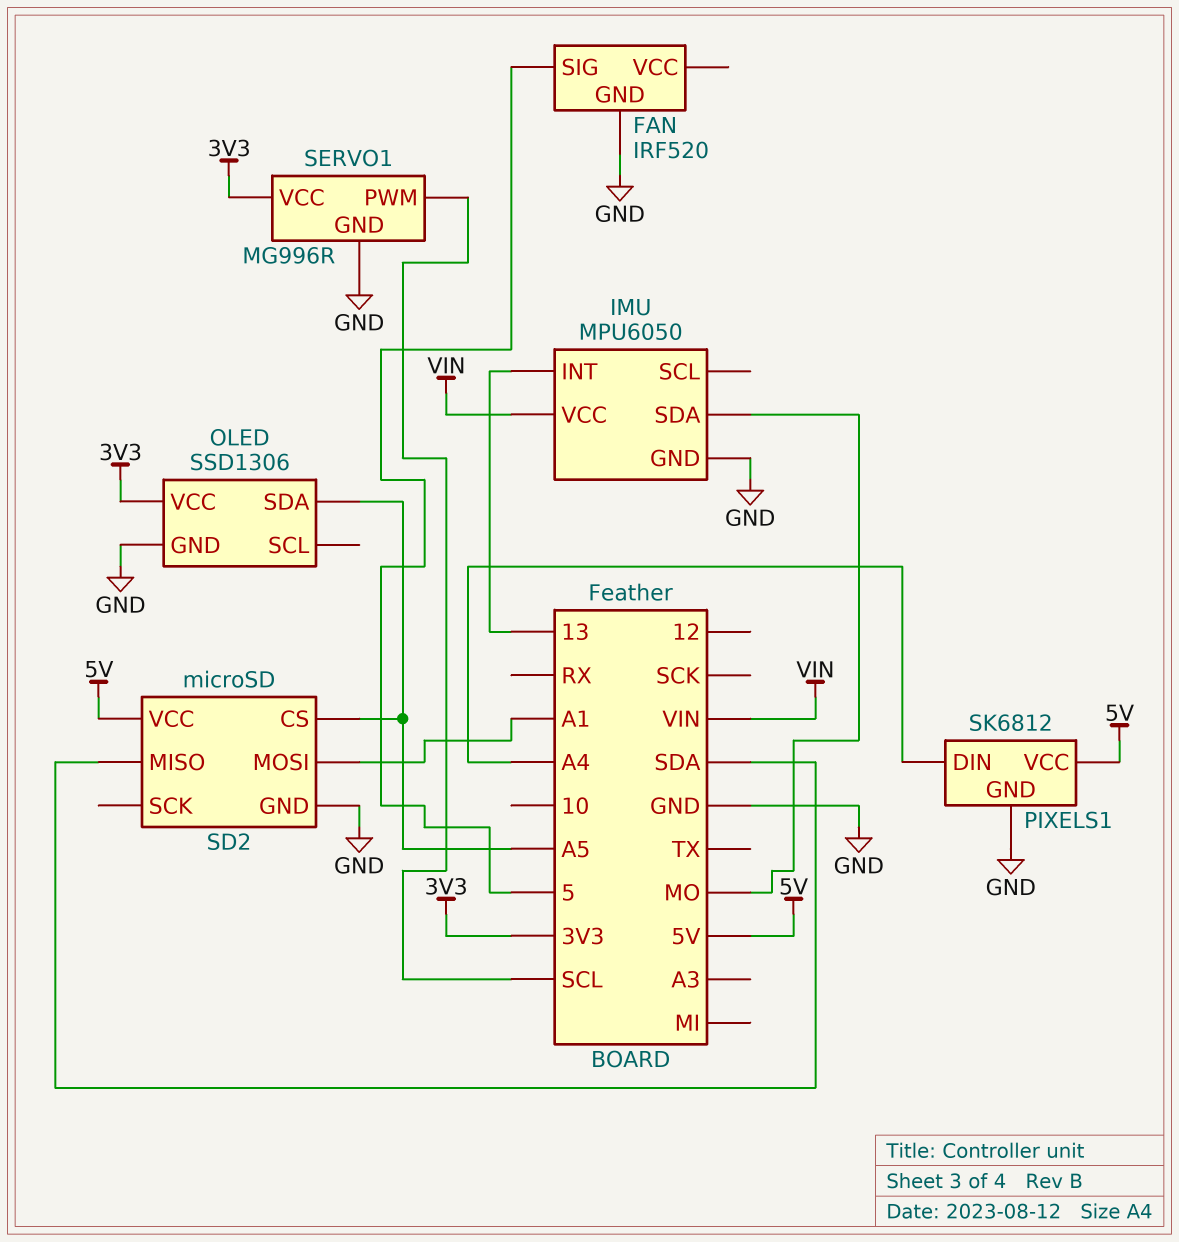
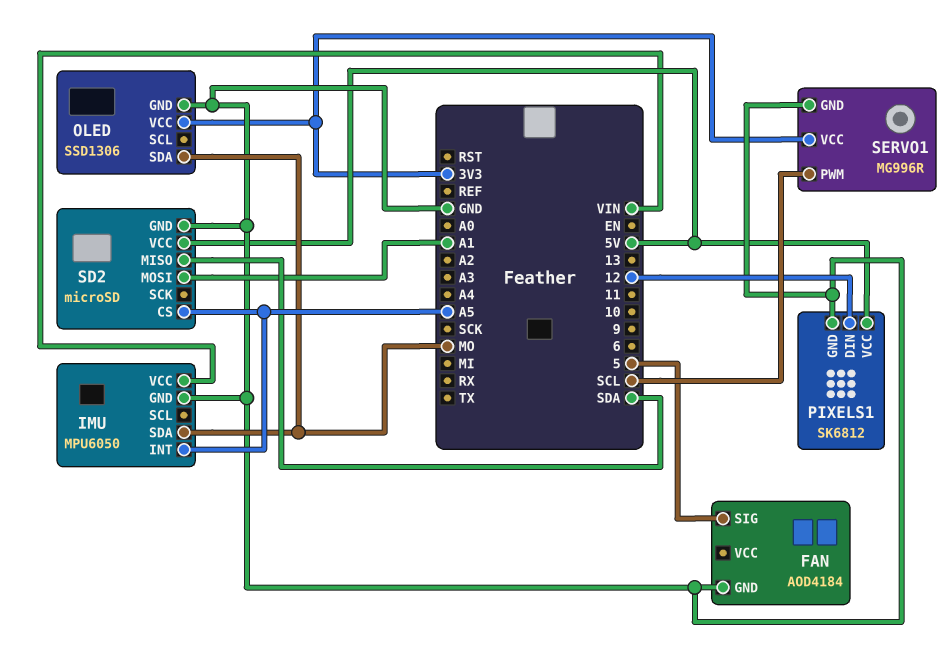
FAN: IRF520 -> AOD4184
IMU pin INT: 13 -> A5
OLED pin SDA: A5 -> MO
PIXELS1 pin DIN: A4 -> 12

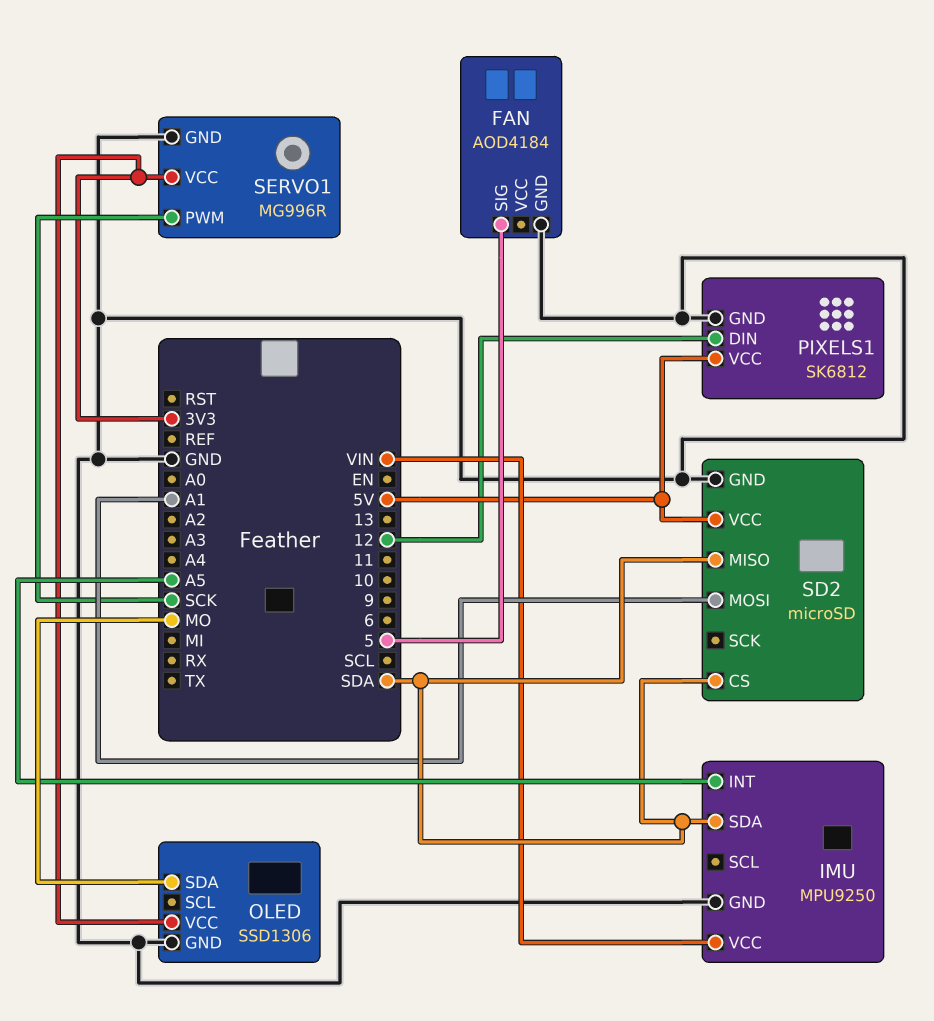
IMU: MPU6050 -> MPU9250
IMU pin SDA: MO -> SDA
SD2 pin CS: A5 -> SDA
SERVO1 pin PWM: SCL -> SCK

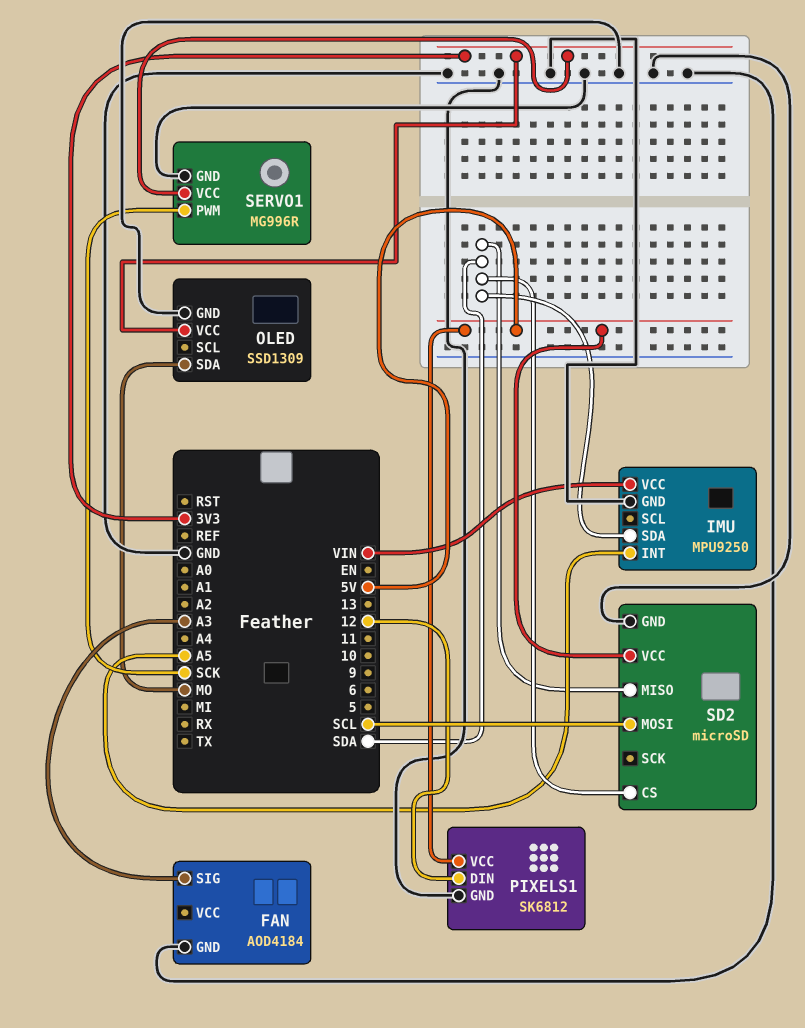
FAN pin SIG: 5 -> A3
OLED: SSD1306 -> SSD1309
SD2 pin MOSI: A1 -> SCL

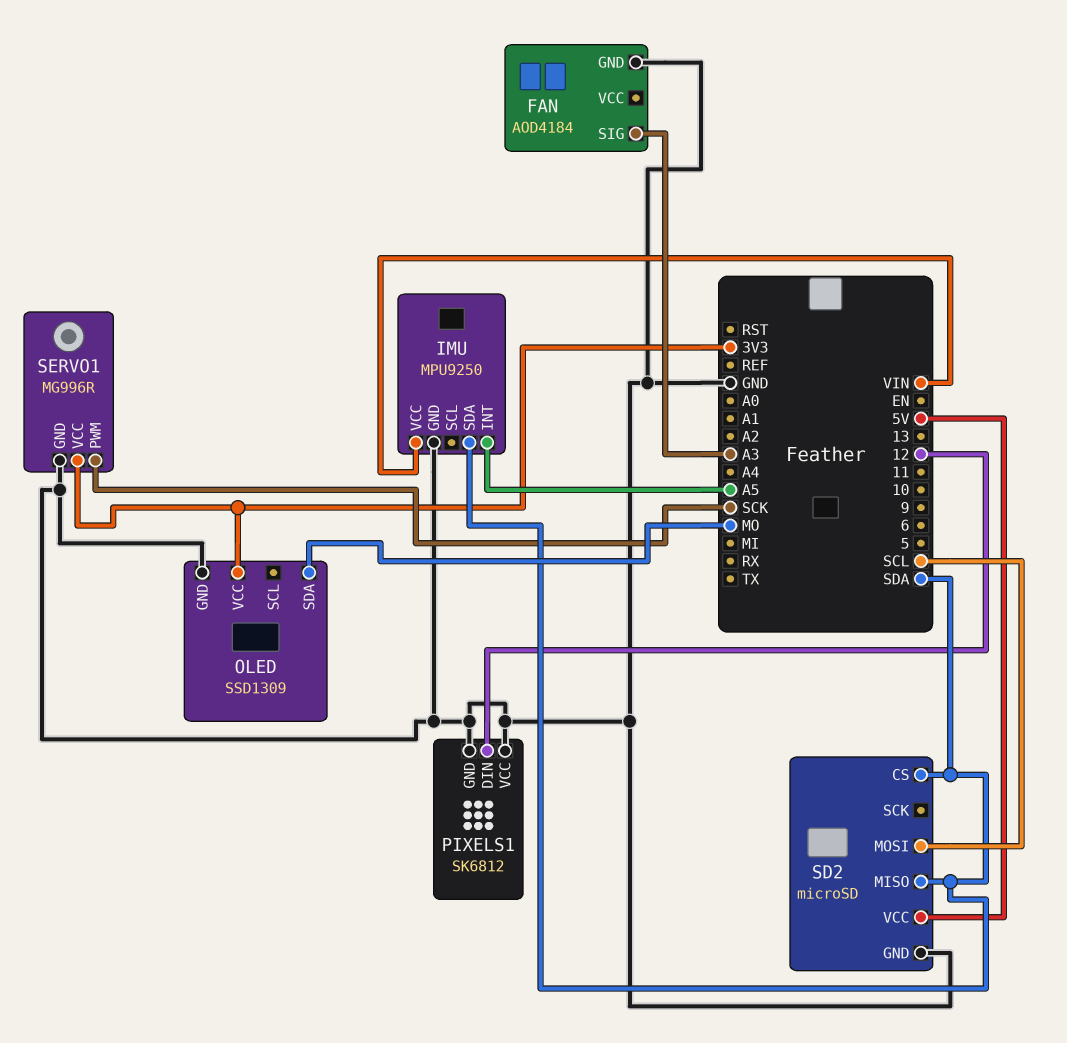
PIXELS1 pin VCC: 5V -> GND

